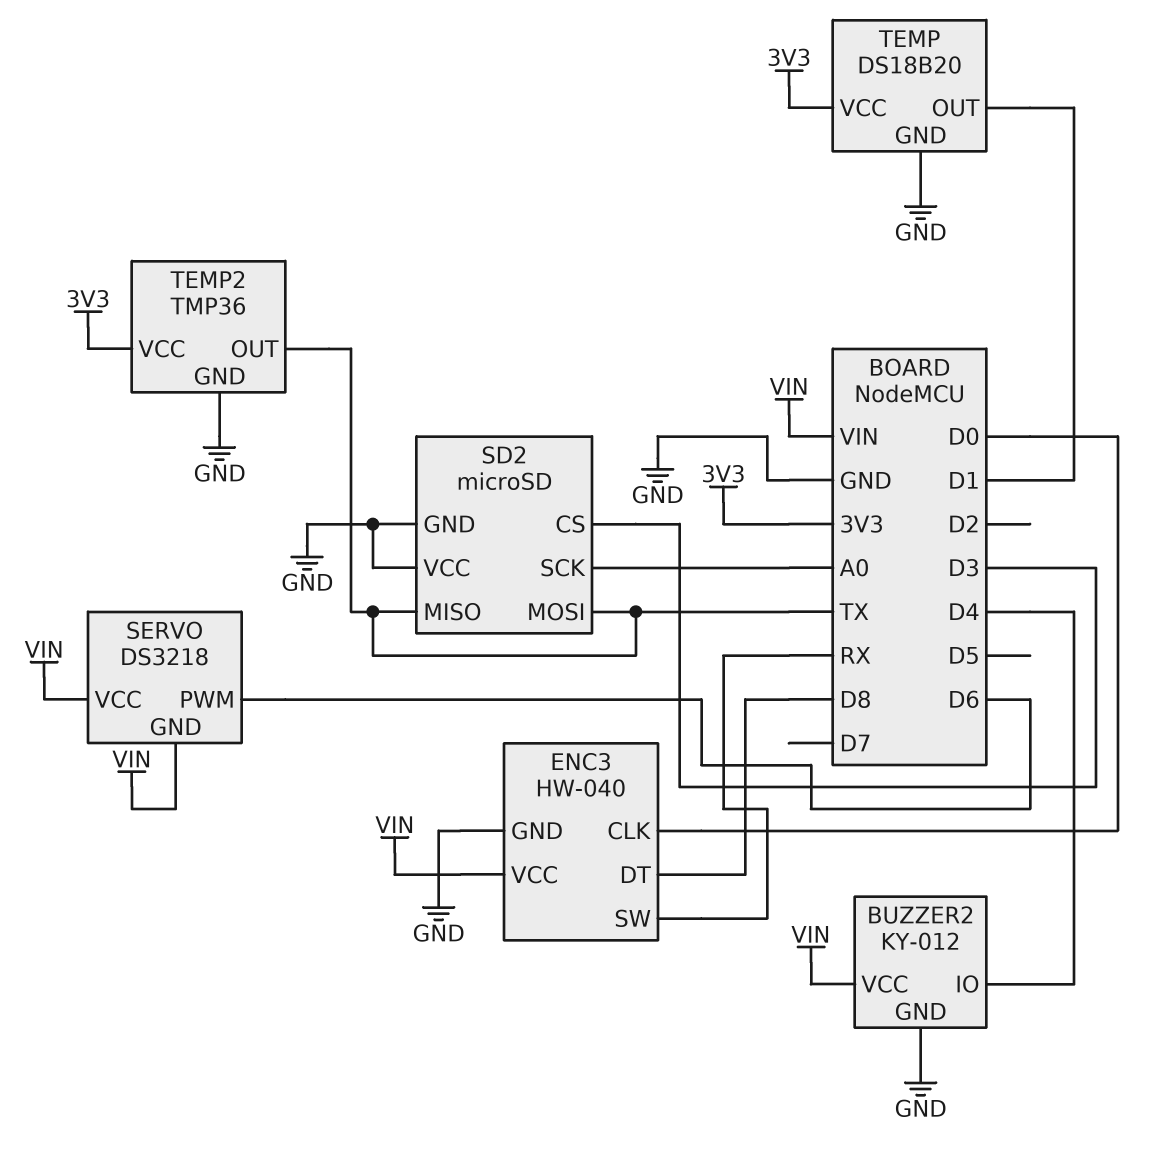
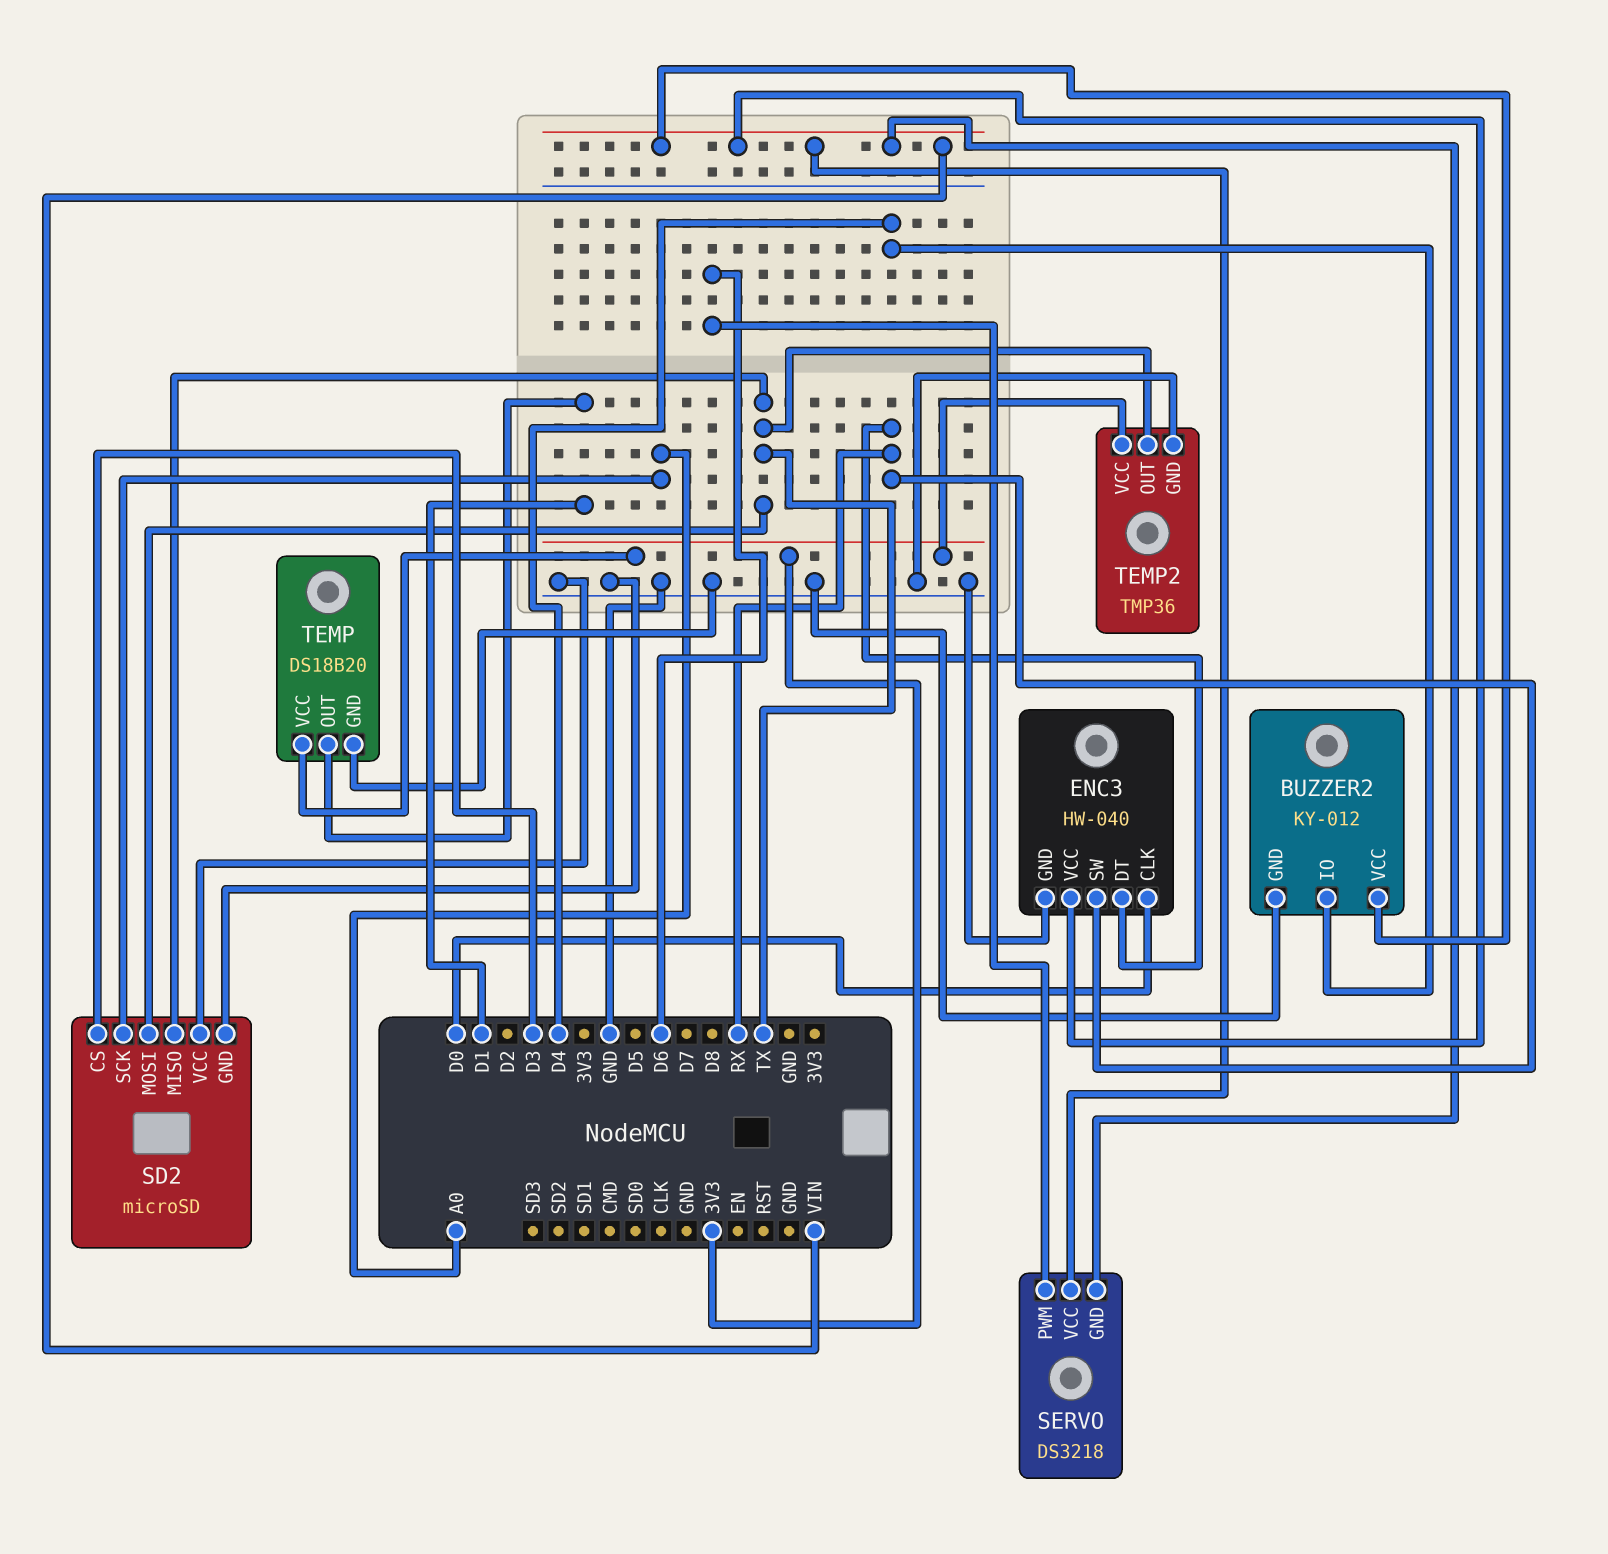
ENC3 pin DT: D8 -> RX

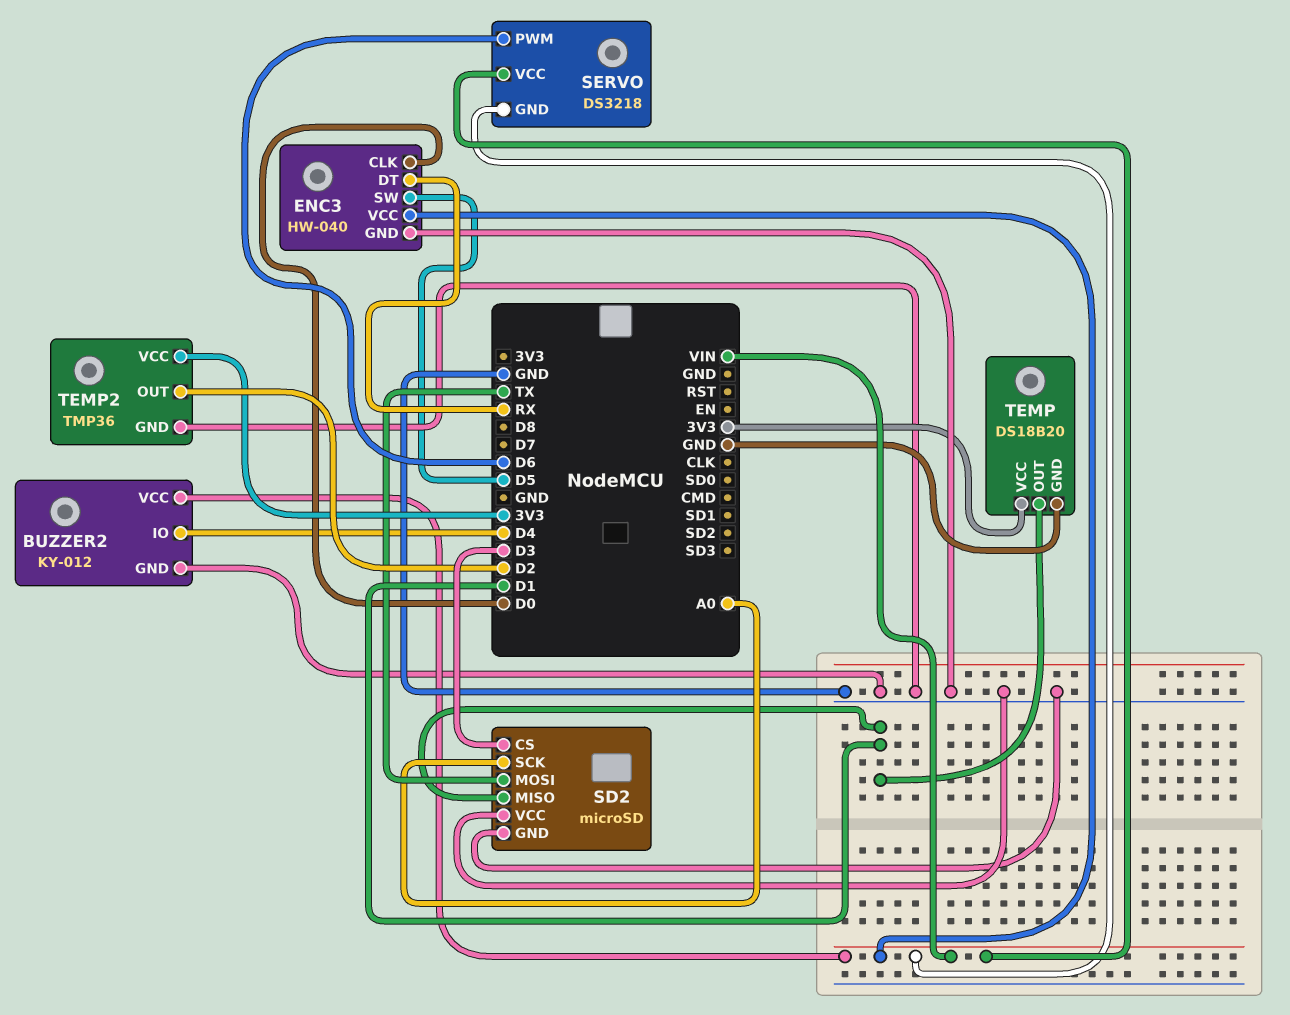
ENC3 pin SW: RX -> D5
SD2 pin MISO: TX -> D1
TEMP2 pin OUT: TX -> D2

